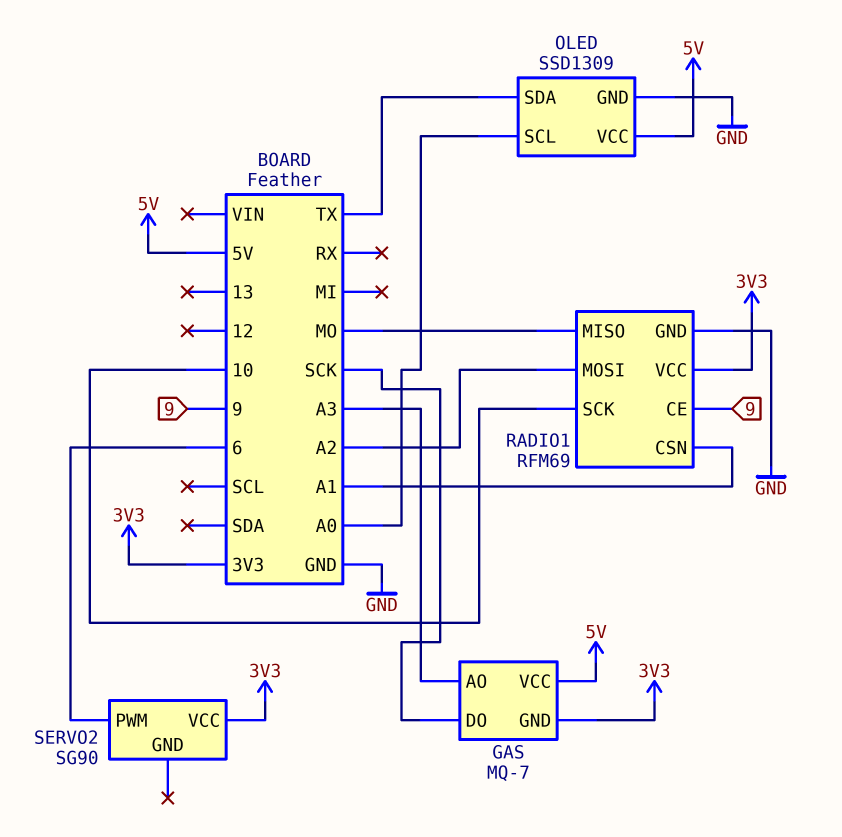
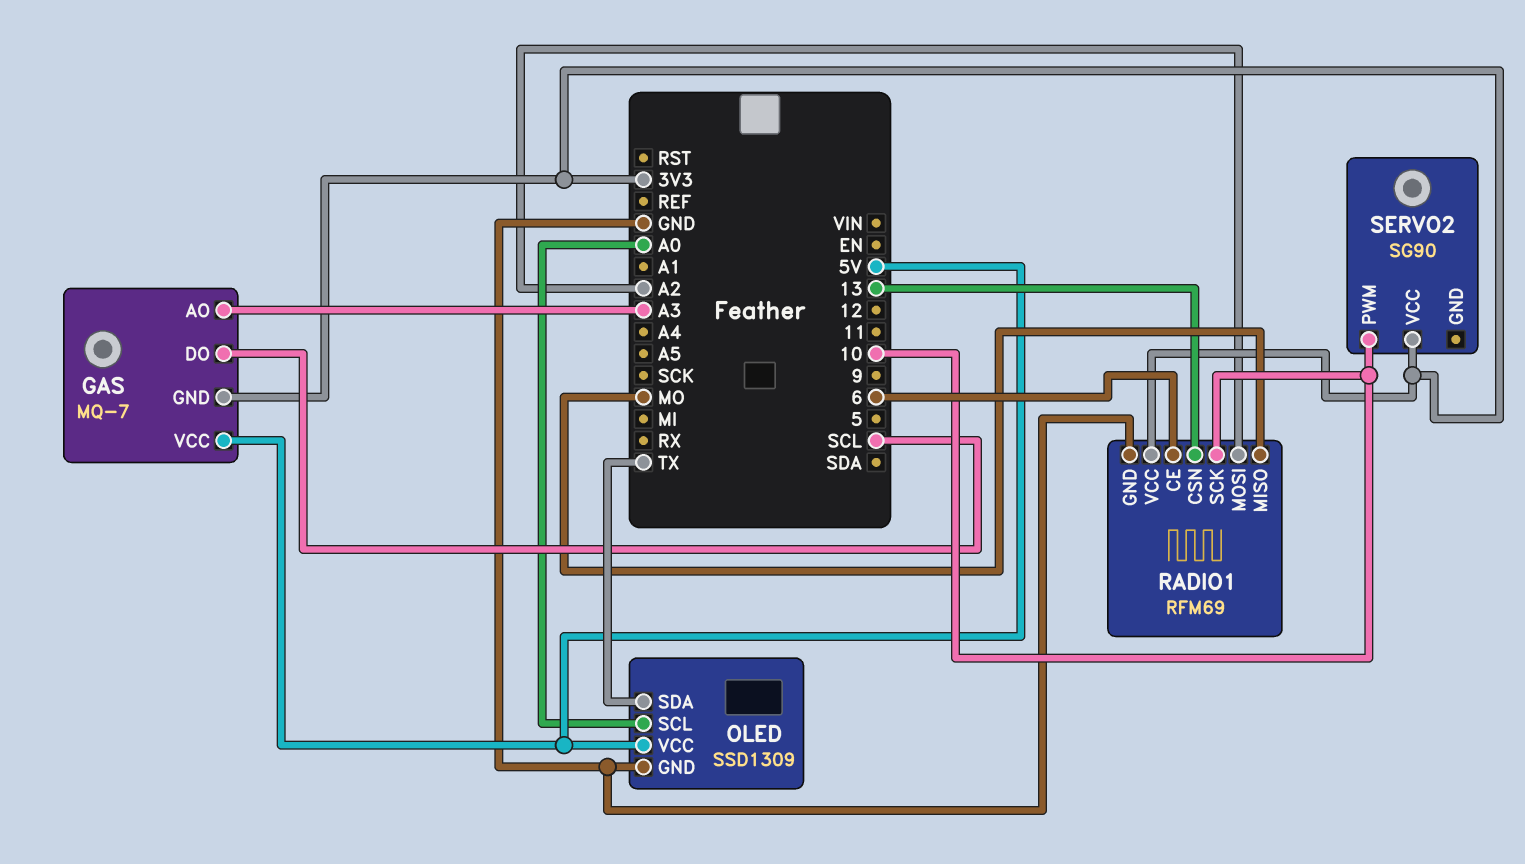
GAS pin DO: SCK -> SCL
RADIO1 pin CE: 9 -> 6
RADIO1 pin CSN: A1 -> 13
SERVO2 pin PWM: 6 -> 10

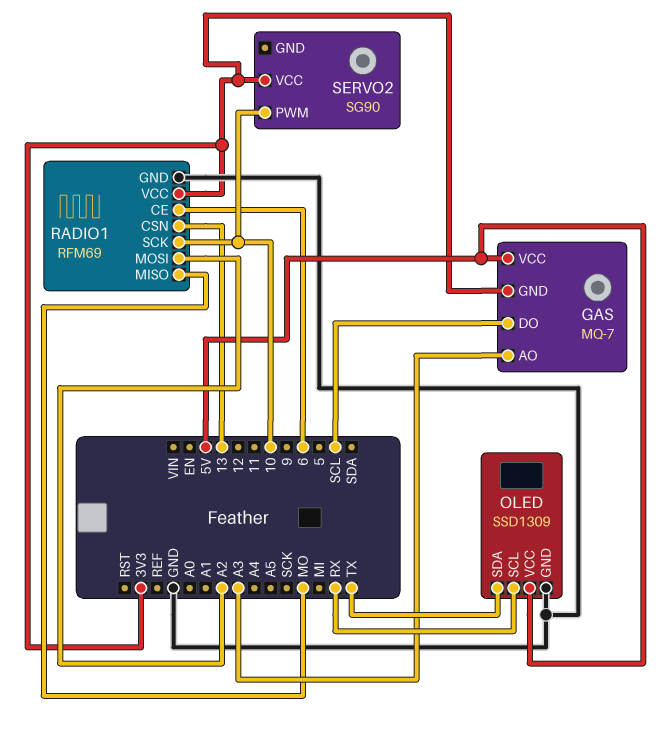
OLED pin SCL: A0 -> RX

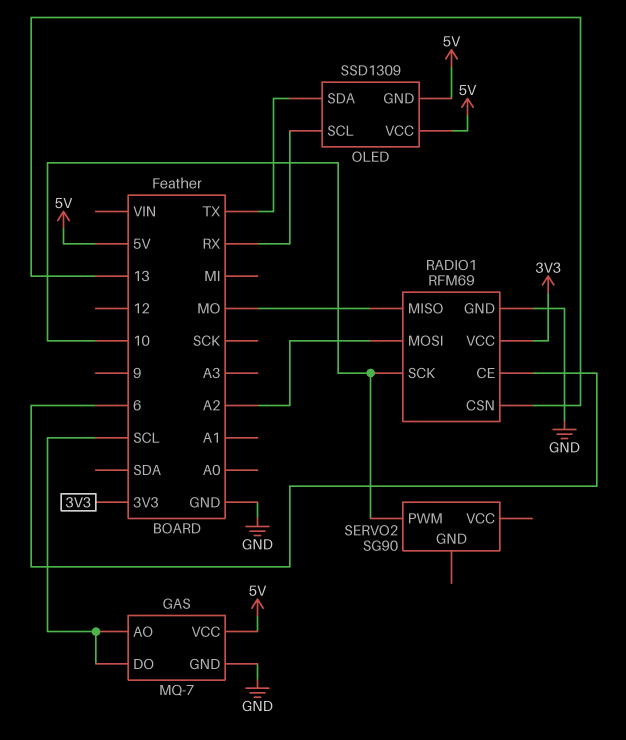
GAS pin AO: A3 -> SCL
GAS pin GND: 3V3 -> GND
OLED pin GND: GND -> 5V
SERVO2 pin VCC: 3V3 -> none

